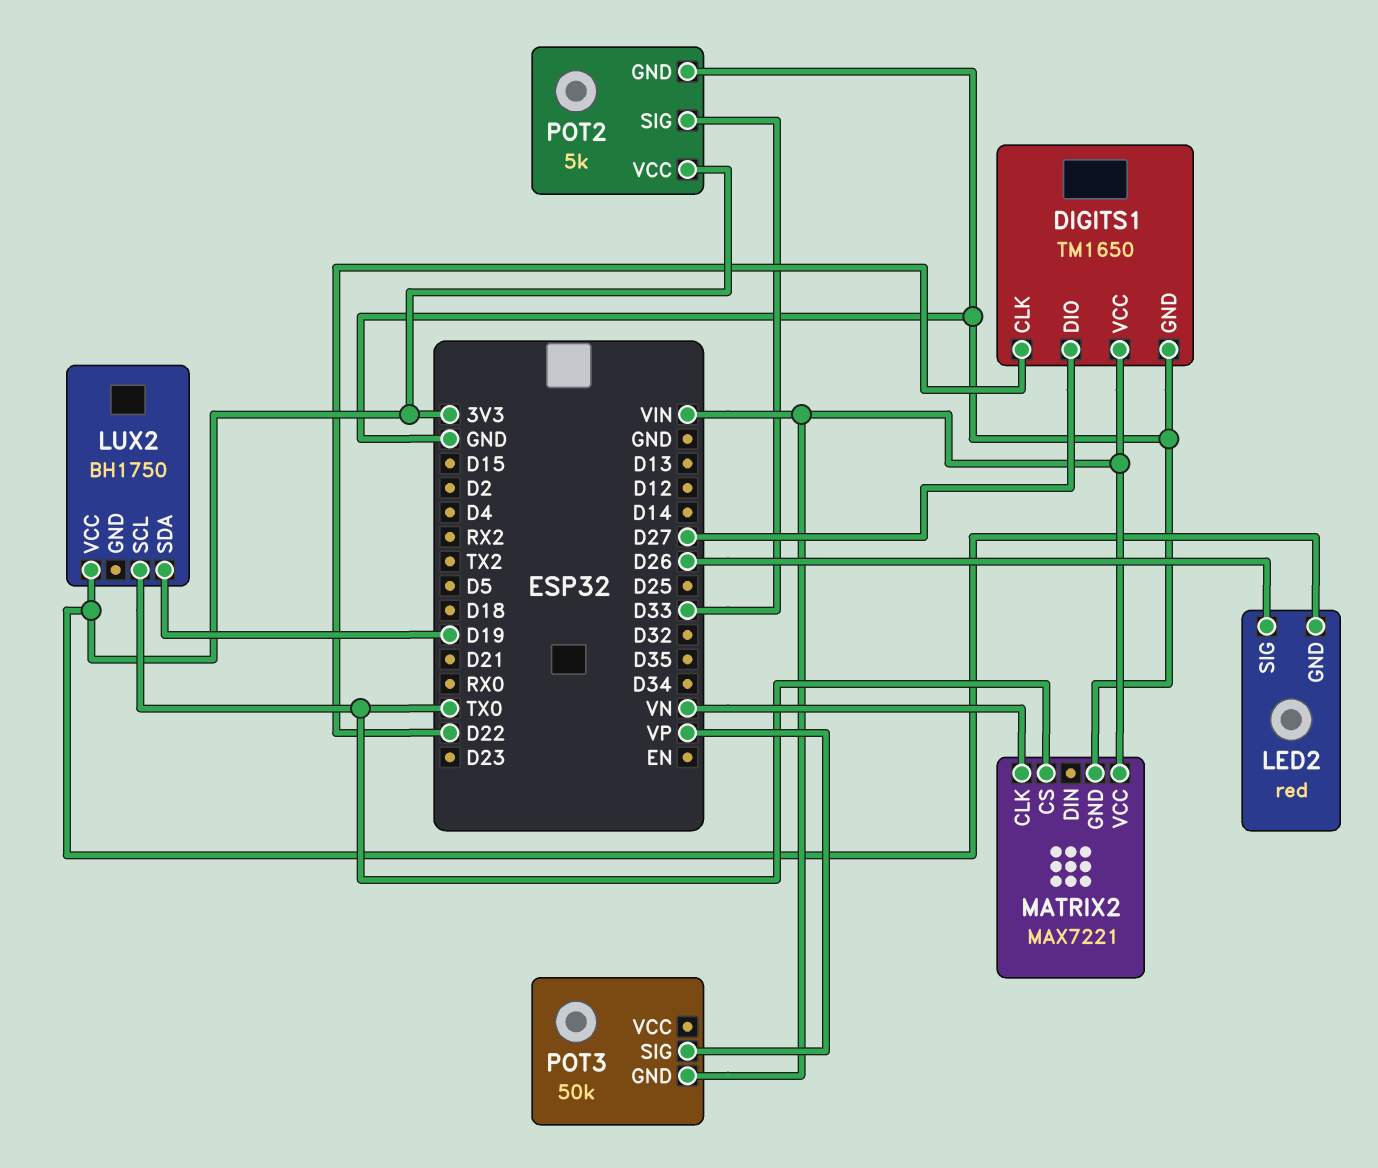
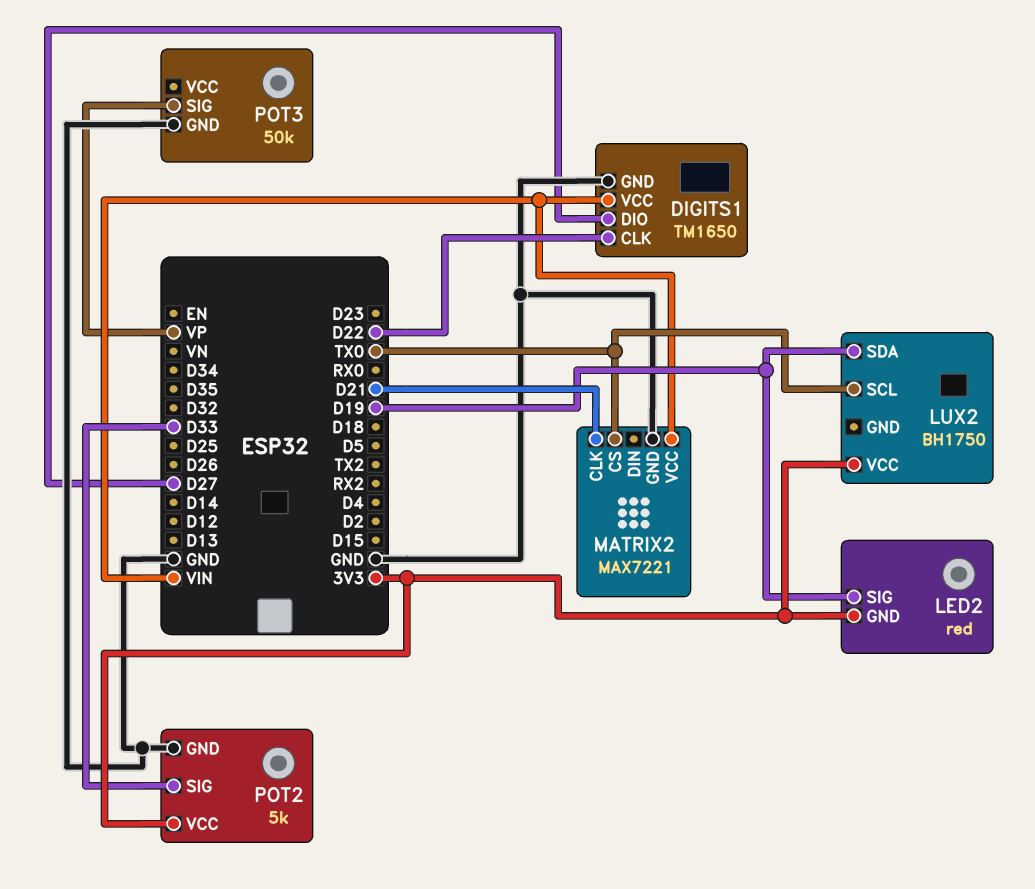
LED2 pin SIG: D26 -> D19
MATRIX2 pin CLK: VN -> D21
POT3 pin GND: VIN -> GND

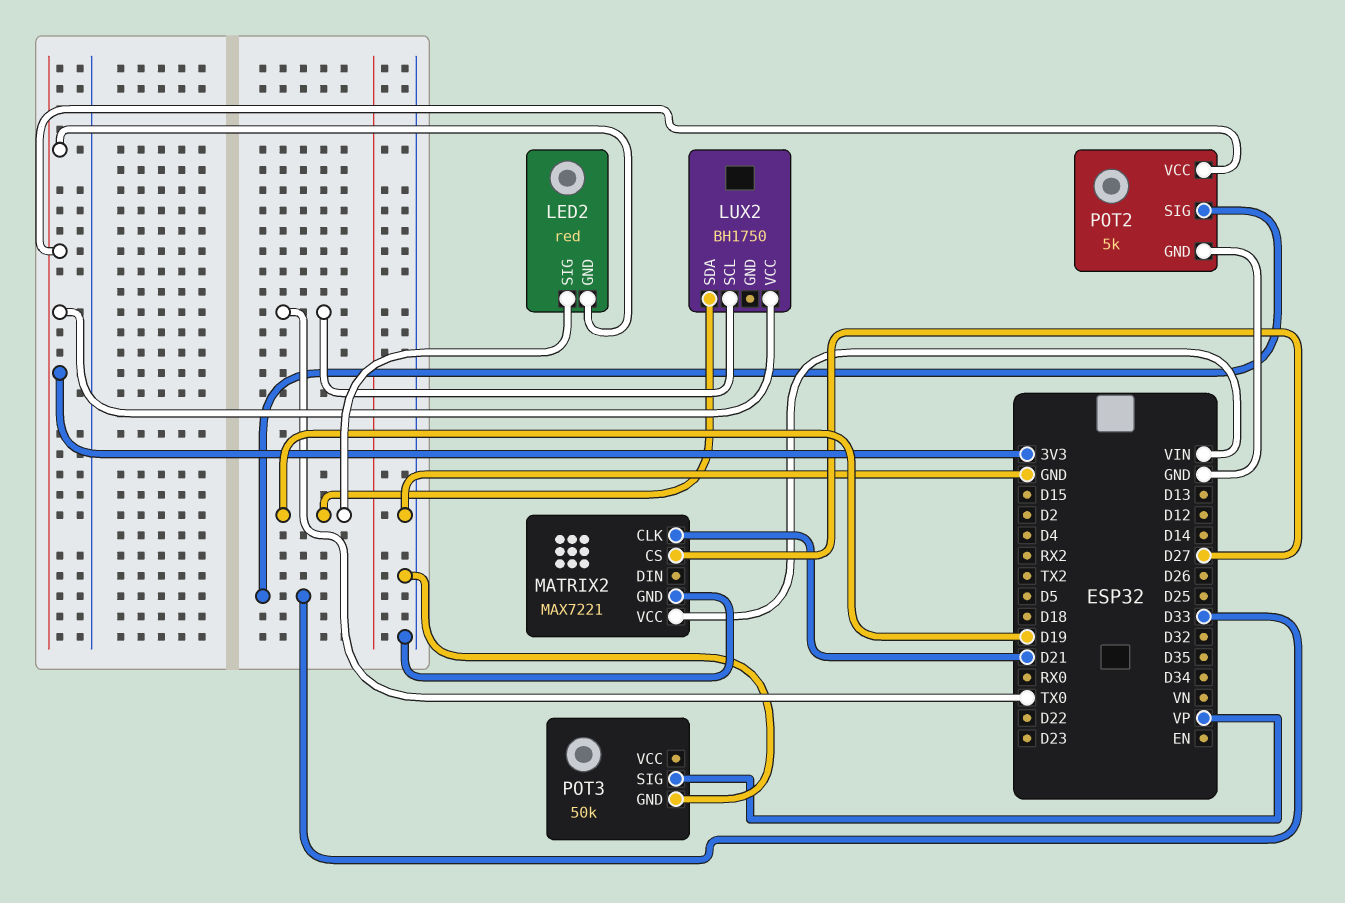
DIGITS1: TM1650 -> none
DIGITS1 pin CLK: D22 -> none
DIGITS1 pin DIO: D27 -> none
DIGITS1 pin GND: GND -> none
DIGITS1 pin VCC: VIN -> none
MATRIX2 pin CS: TX0 -> D27

